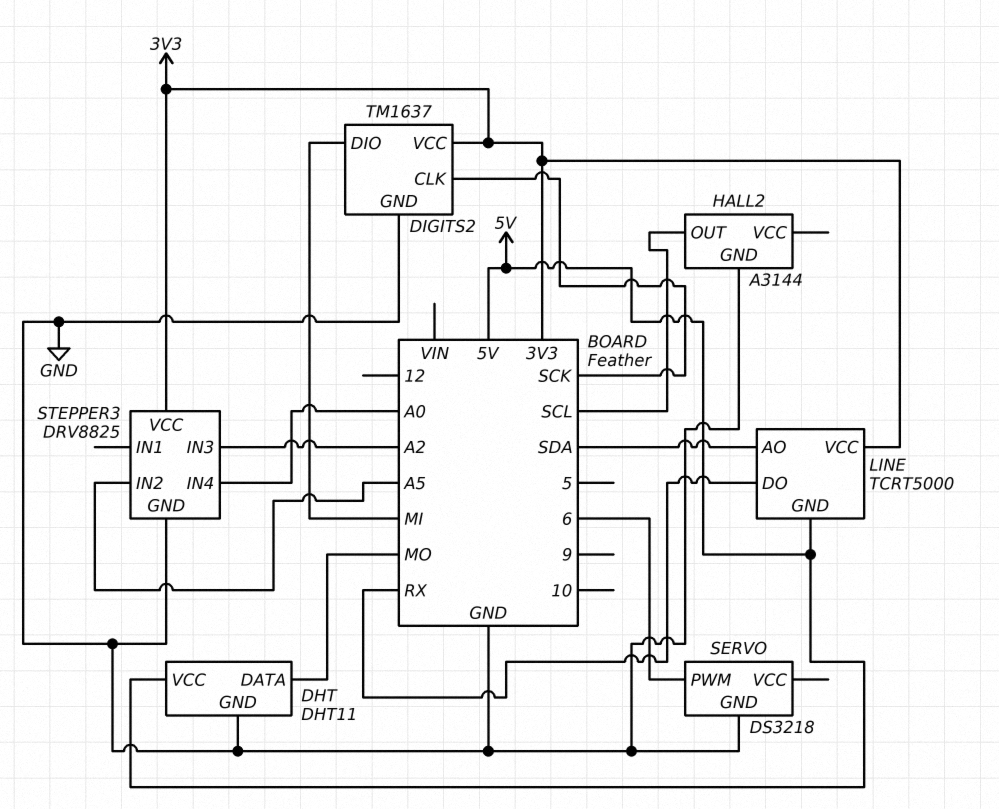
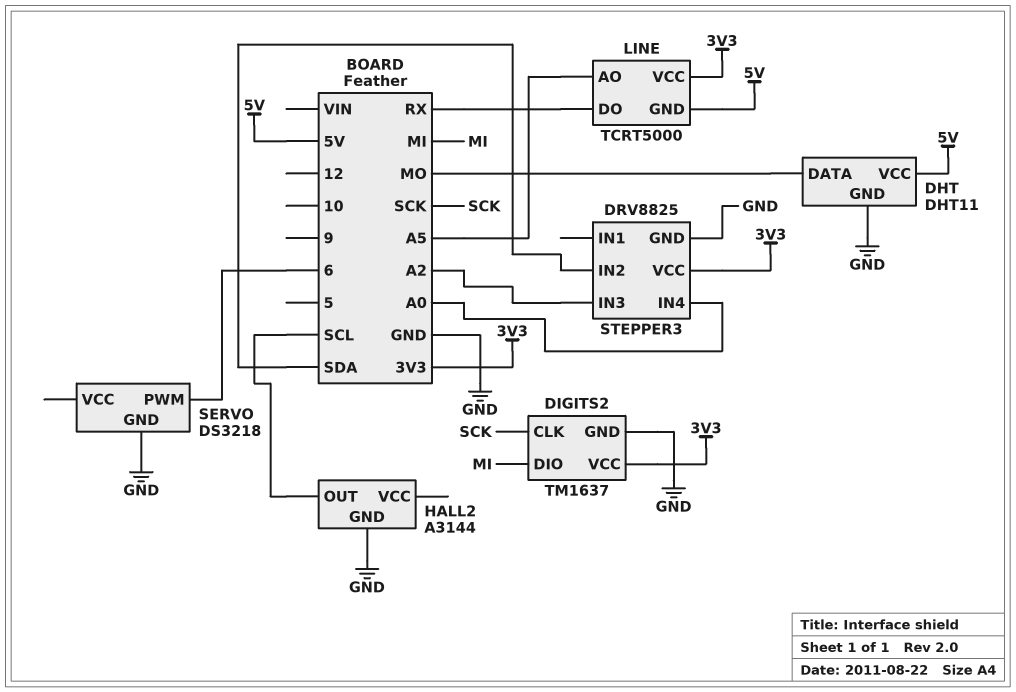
LINE pin AO: SDA -> A5
STEPPER3 pin IN2: A5 -> SDA

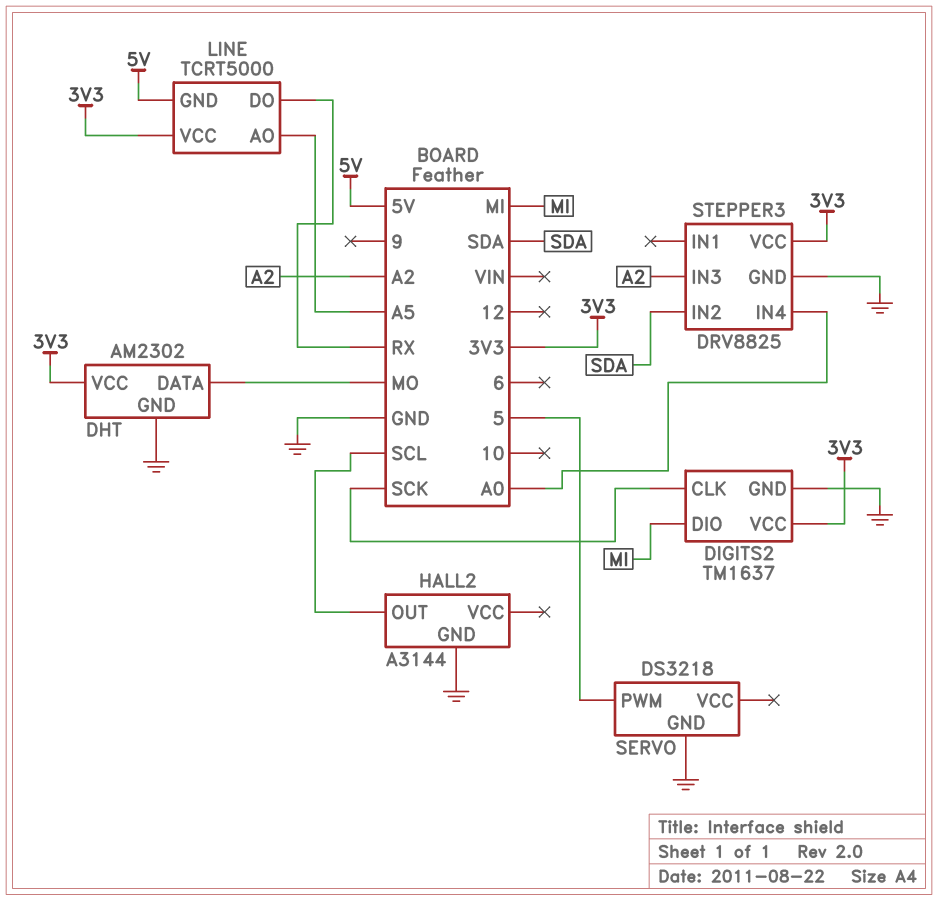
DHT: DHT11 -> AM2302
DHT pin VCC: 5V -> 3V3
SERVO pin PWM: 6 -> 5

